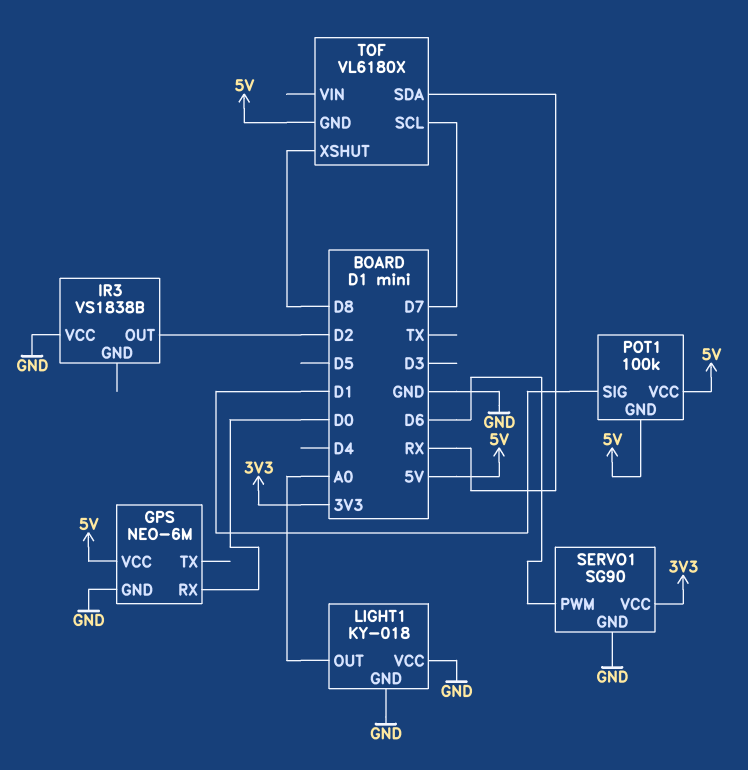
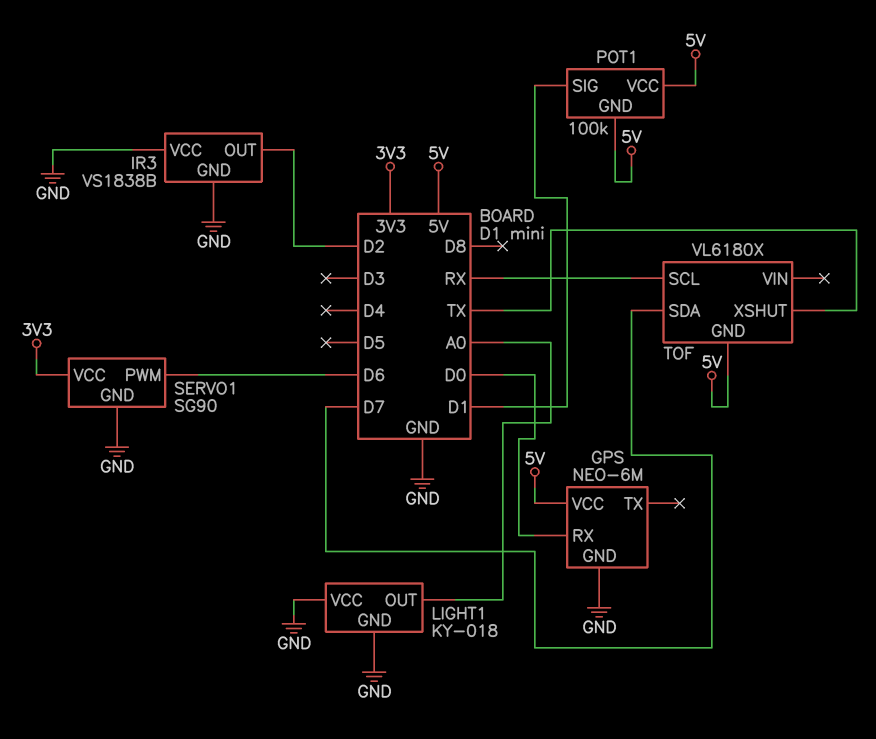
IR3 pin GND: none -> GND
TOF pin SCL: D7 -> RX
TOF pin SDA: RX -> D7
TOF pin XSHUT: D8 -> TX

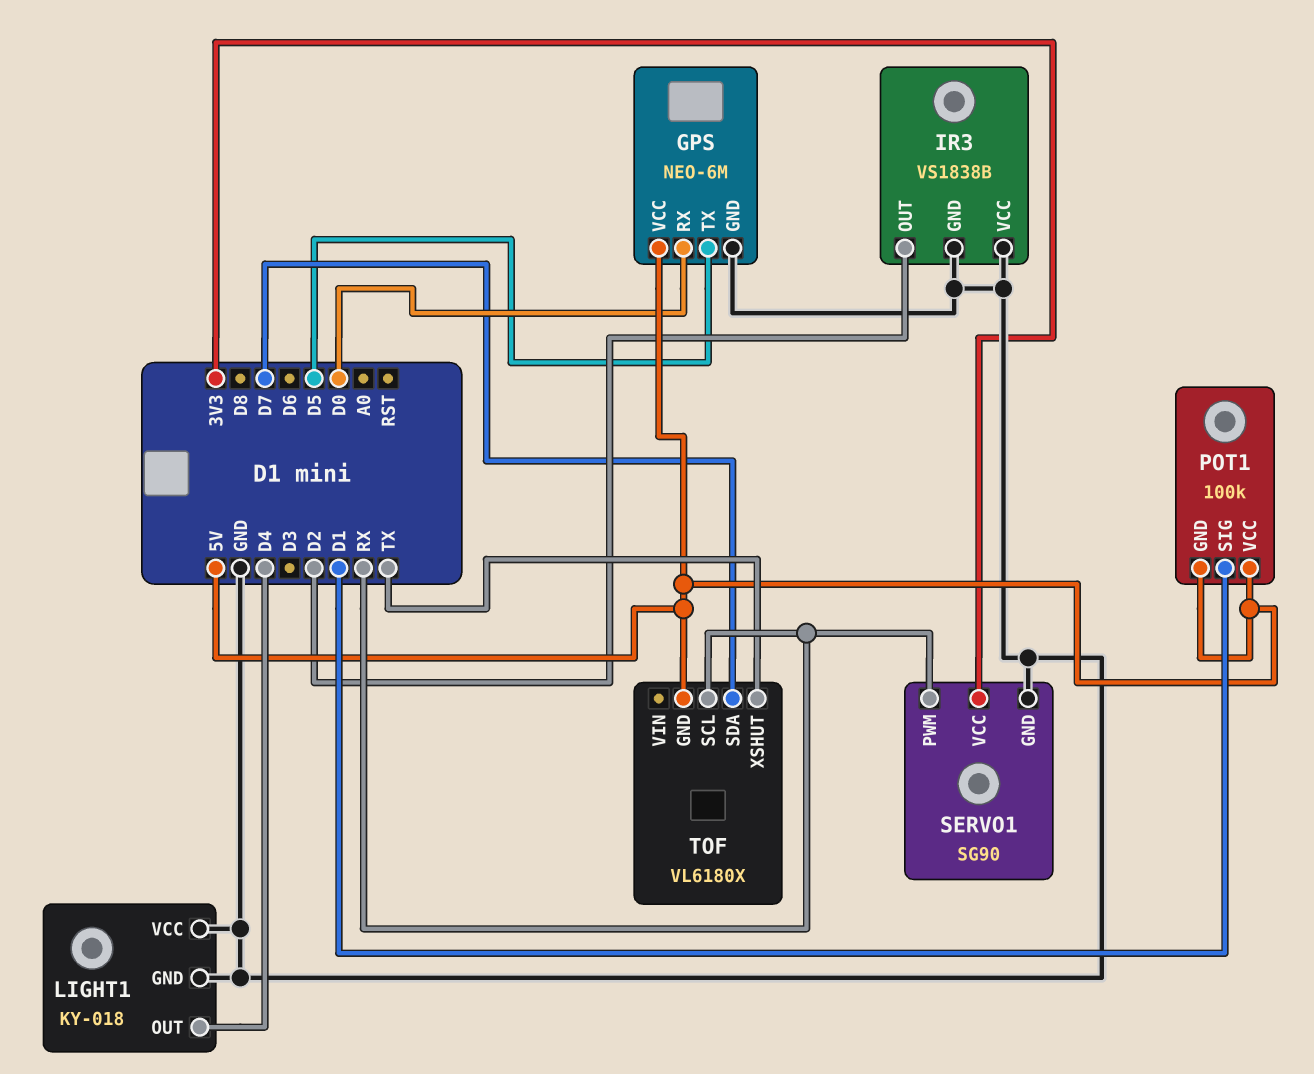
GPS pin TX: none -> D5
LIGHT1 pin OUT: A0 -> D4
SERVO1 pin PWM: D6 -> RX

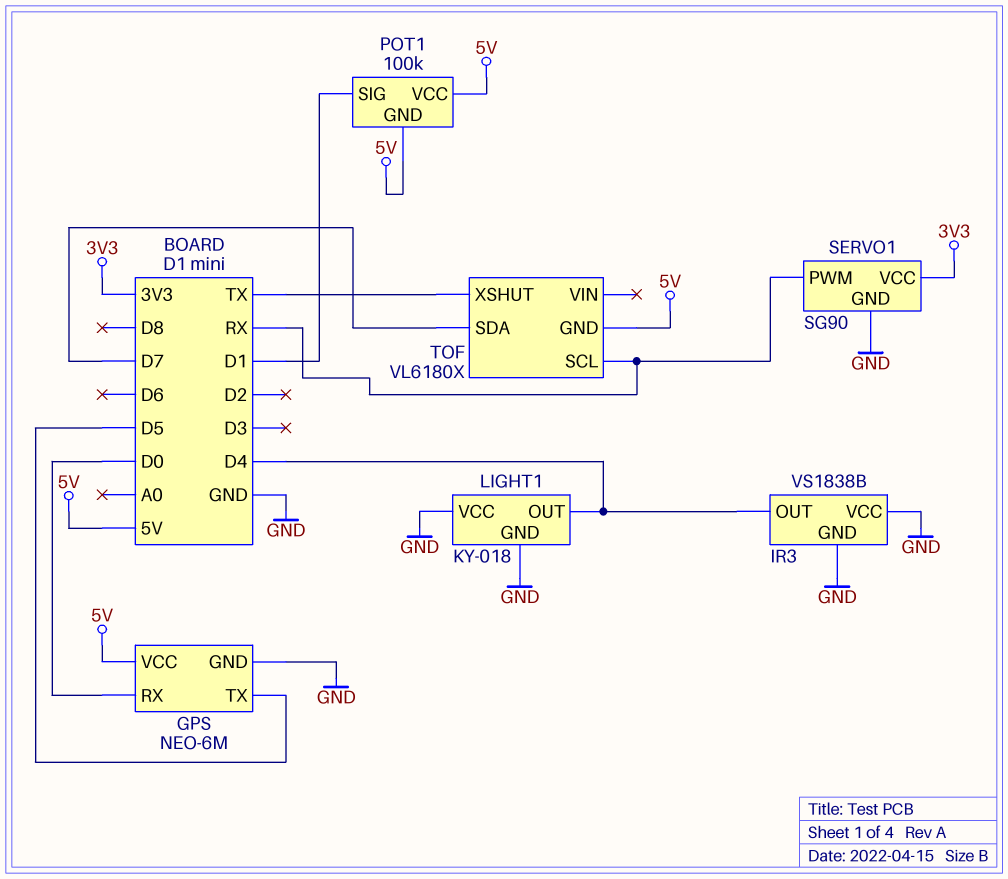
IR3 pin OUT: D2 -> D4

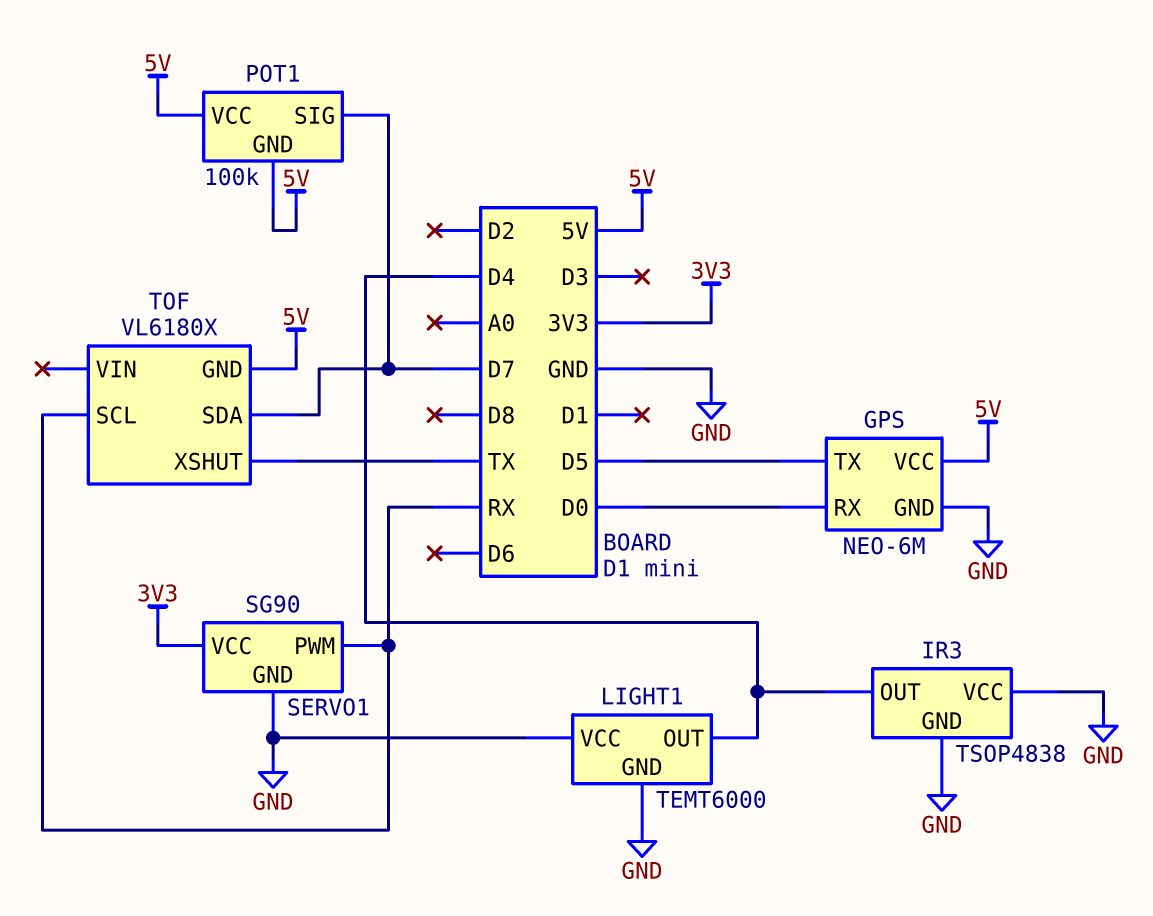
IR3: VS1838B -> TSOP4838
LIGHT1: KY-018 -> TEMT6000
POT1 pin SIG: D1 -> D7

